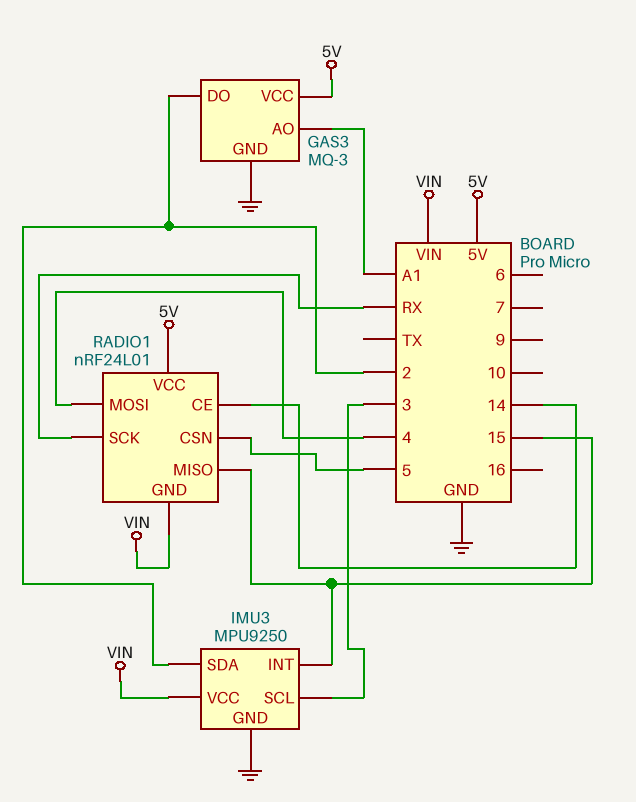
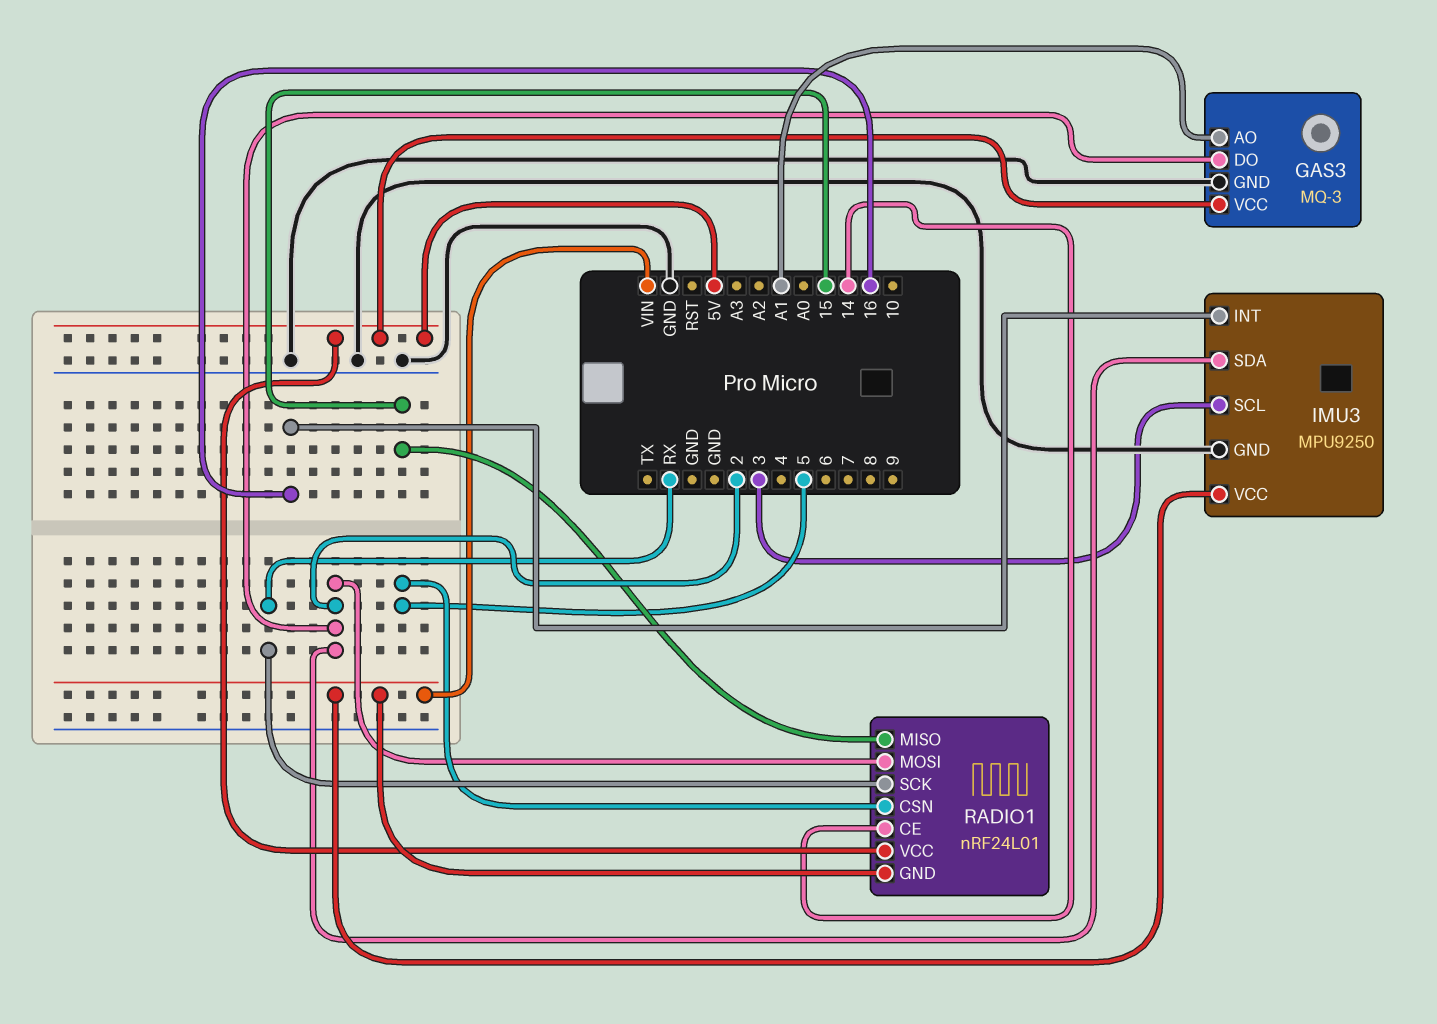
IMU3 pin INT: 15 -> 16
RADIO1 pin MOSI: 4 -> 2

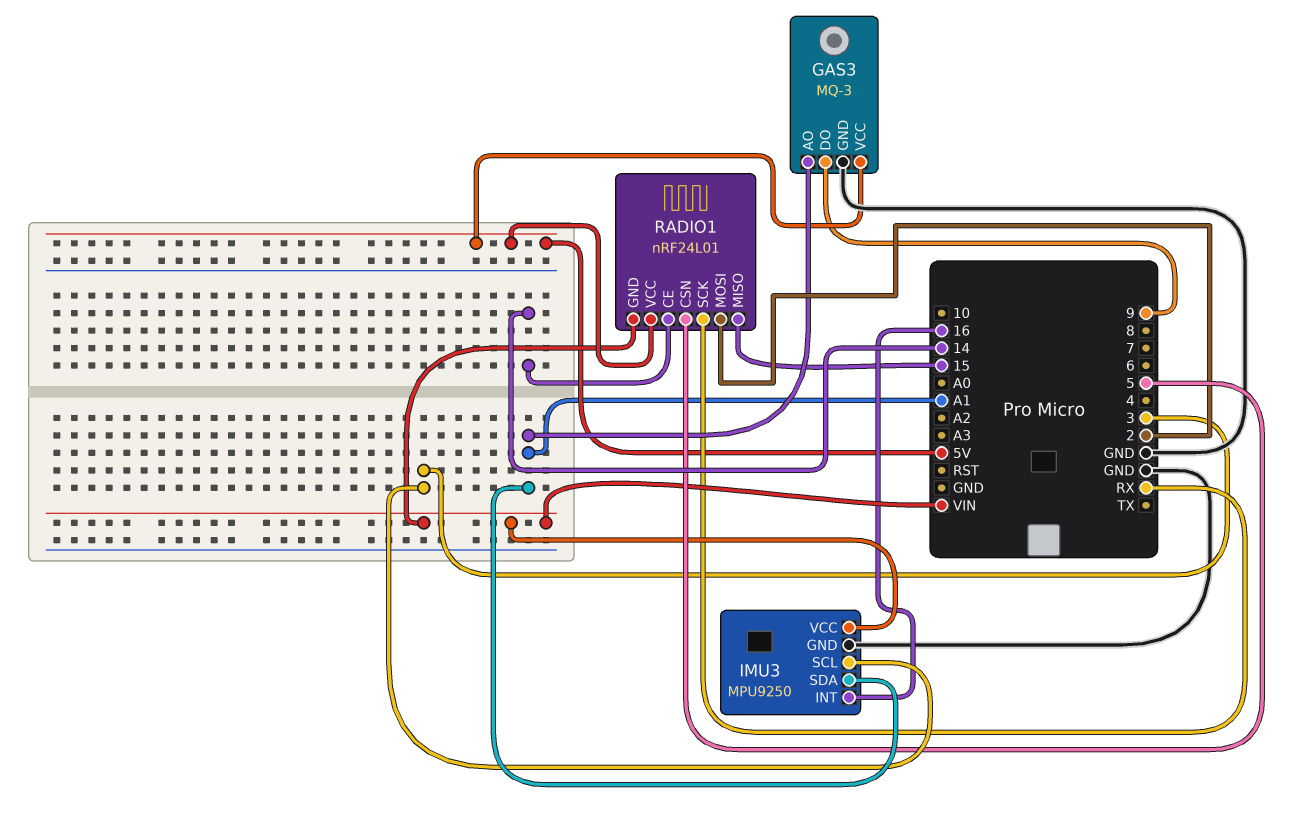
GAS3 pin DO: 2 -> 9
IMU3 pin SDA: 2 -> A1

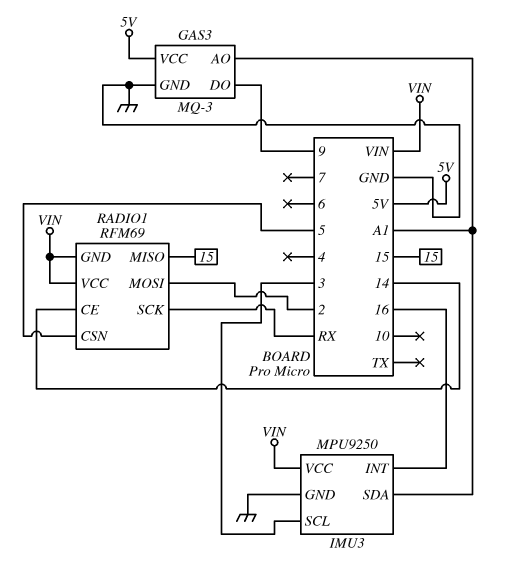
RADIO1: nRF24L01 -> RFM69
RADIO1 pin VCC: 5V -> VIN

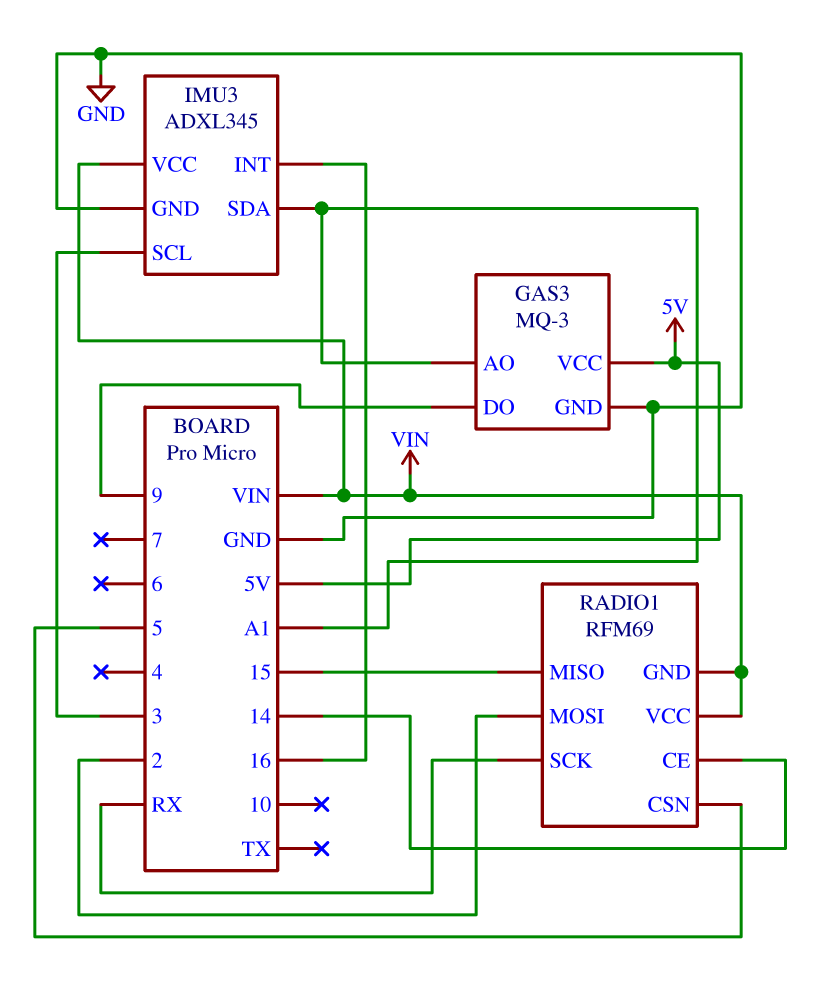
IMU3: MPU9250 -> ADXL345

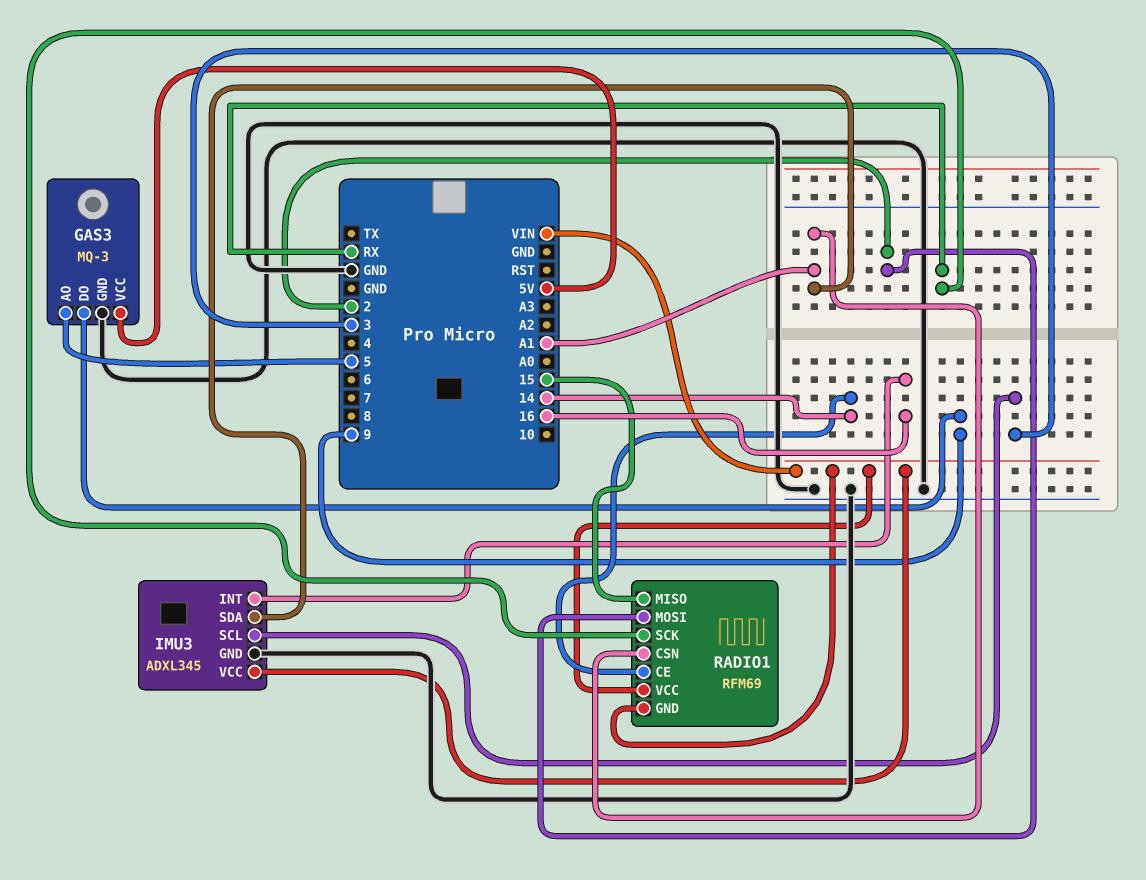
GAS3 pin AO: A1 -> 5
RADIO1 pin CSN: 5 -> A1

